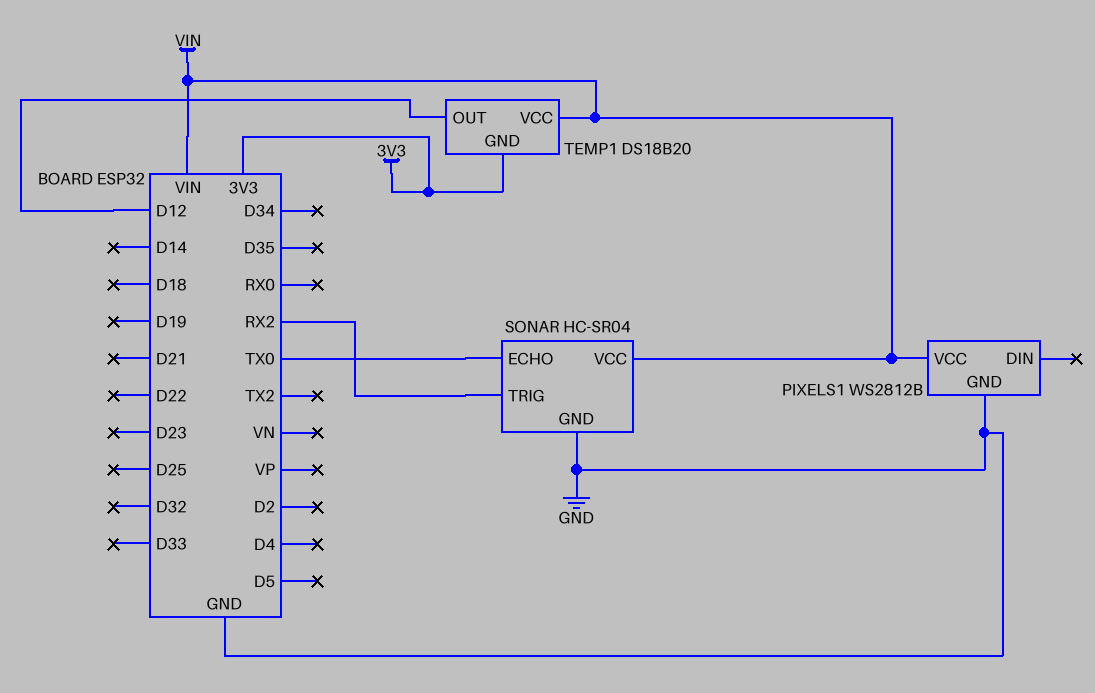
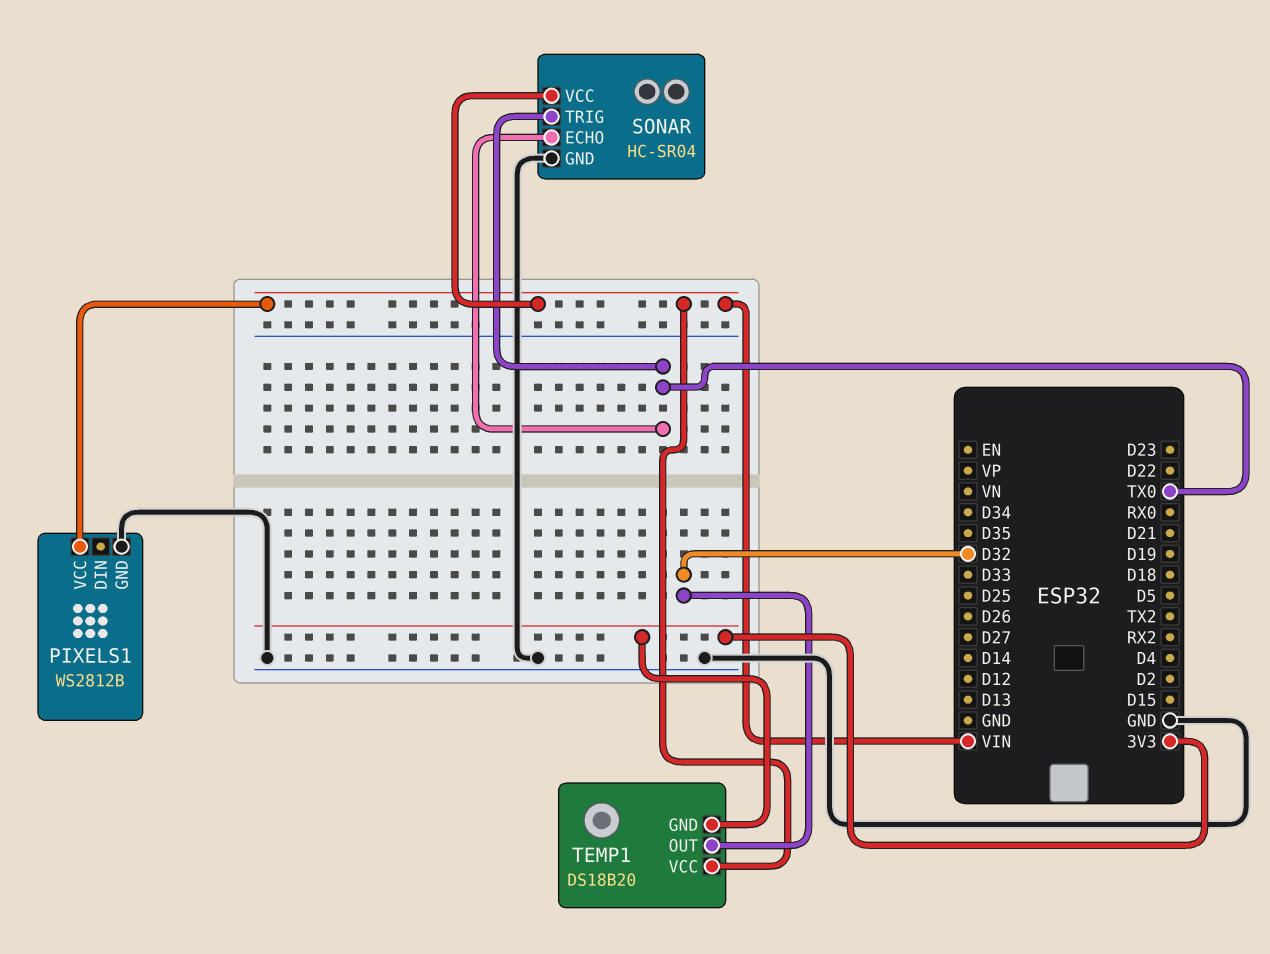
SONAR pin TRIG: RX2 -> TX0
TEMP1 pin OUT: D12 -> D32

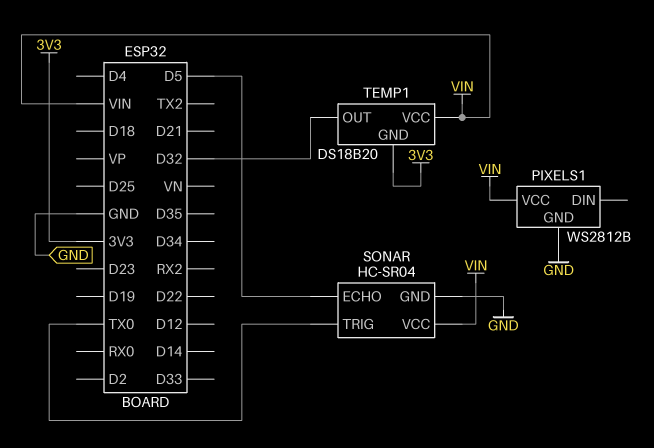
SONAR pin ECHO: TX0 -> D5

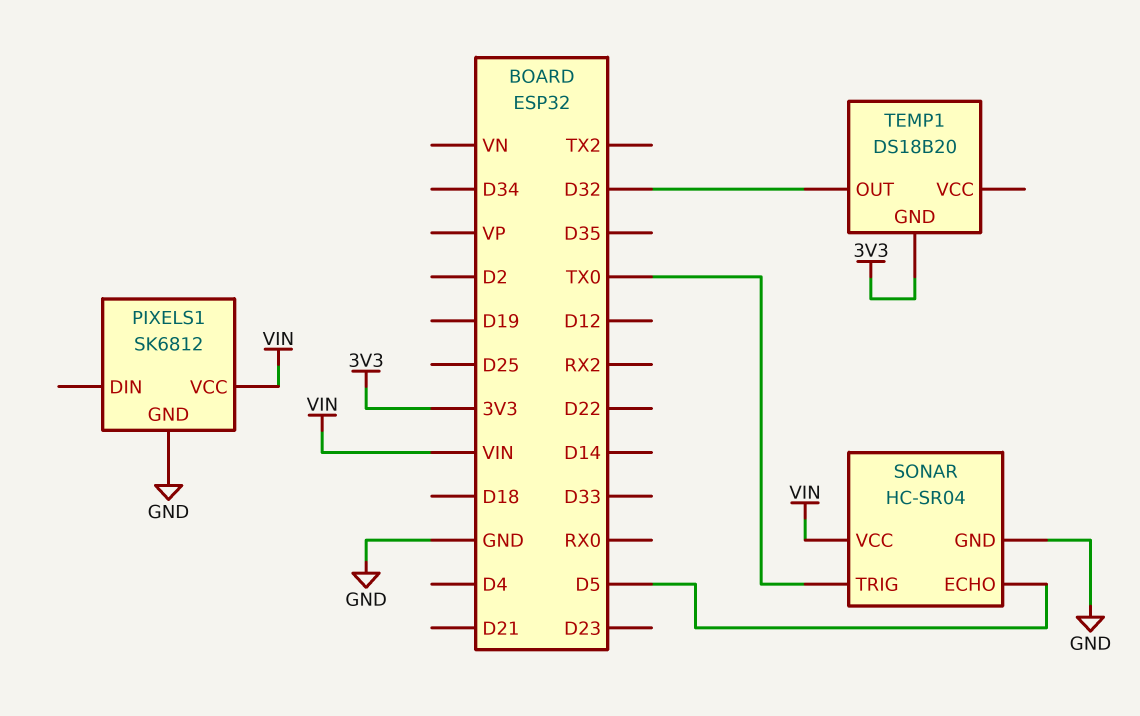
PIXELS1: WS2812B -> SK6812
TEMP1 pin VCC: VIN -> none

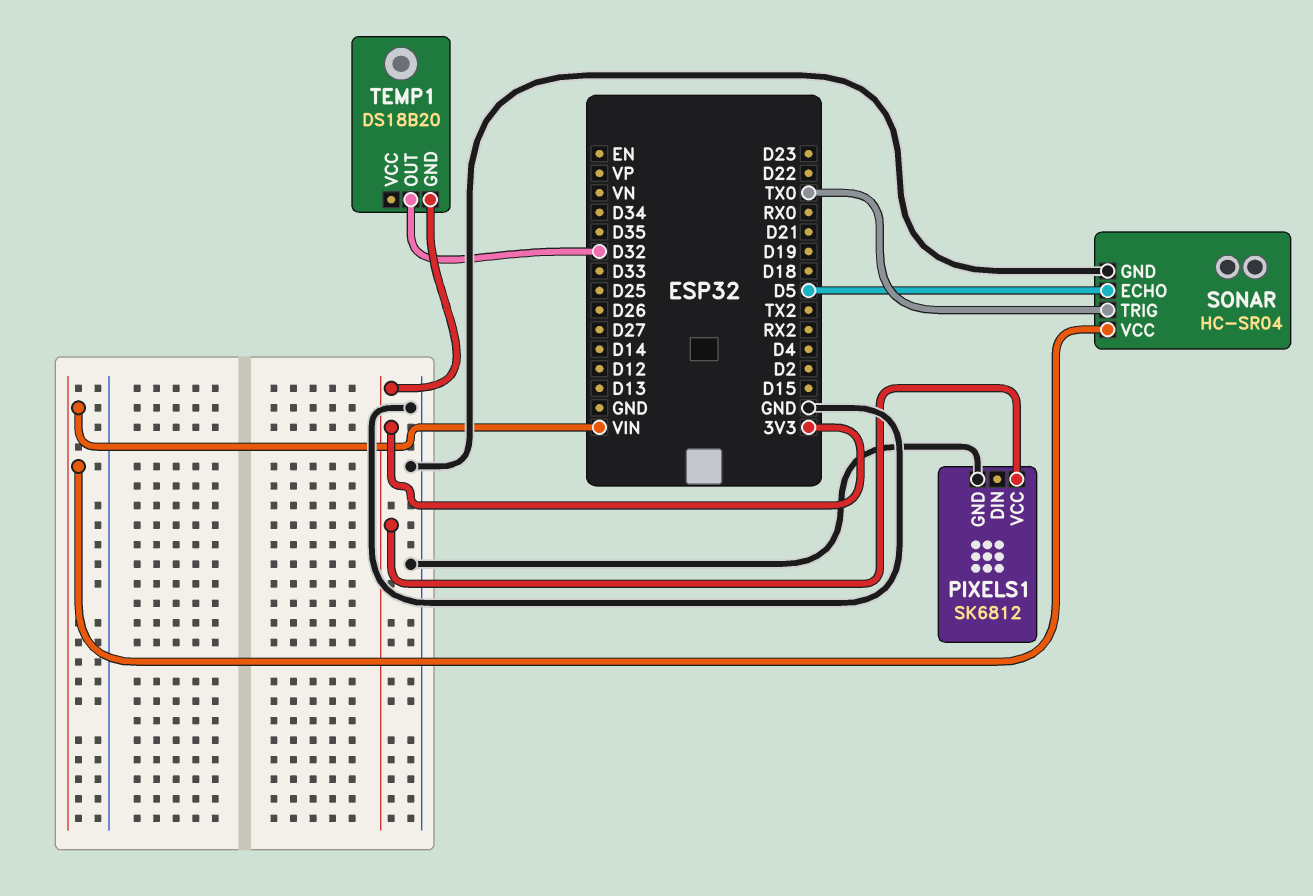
PIXELS1 pin VCC: VIN -> 3V3

